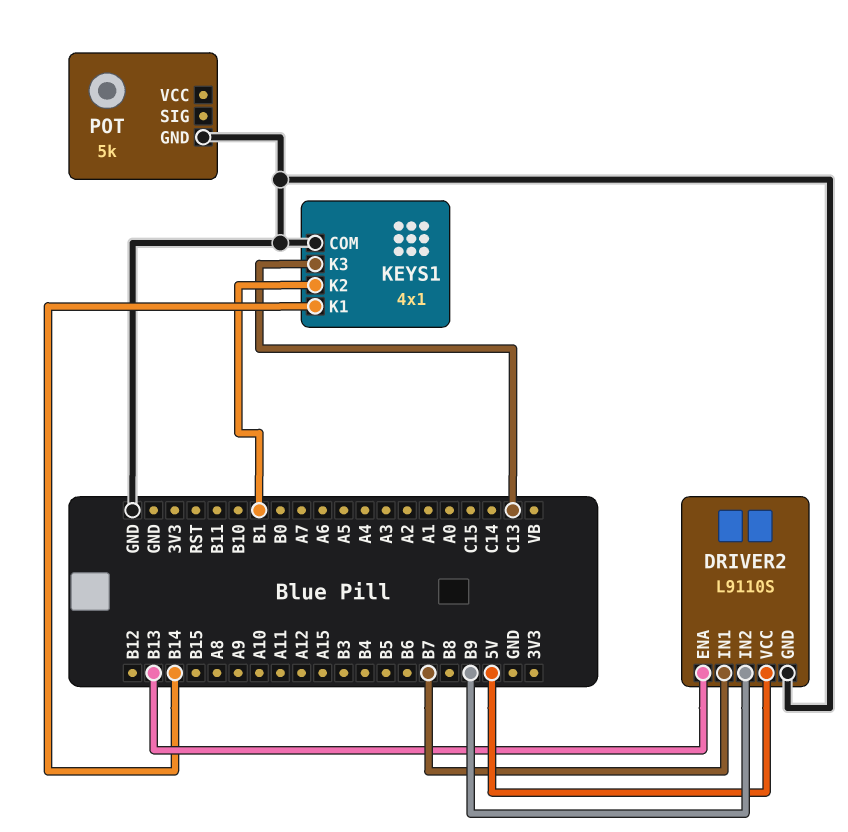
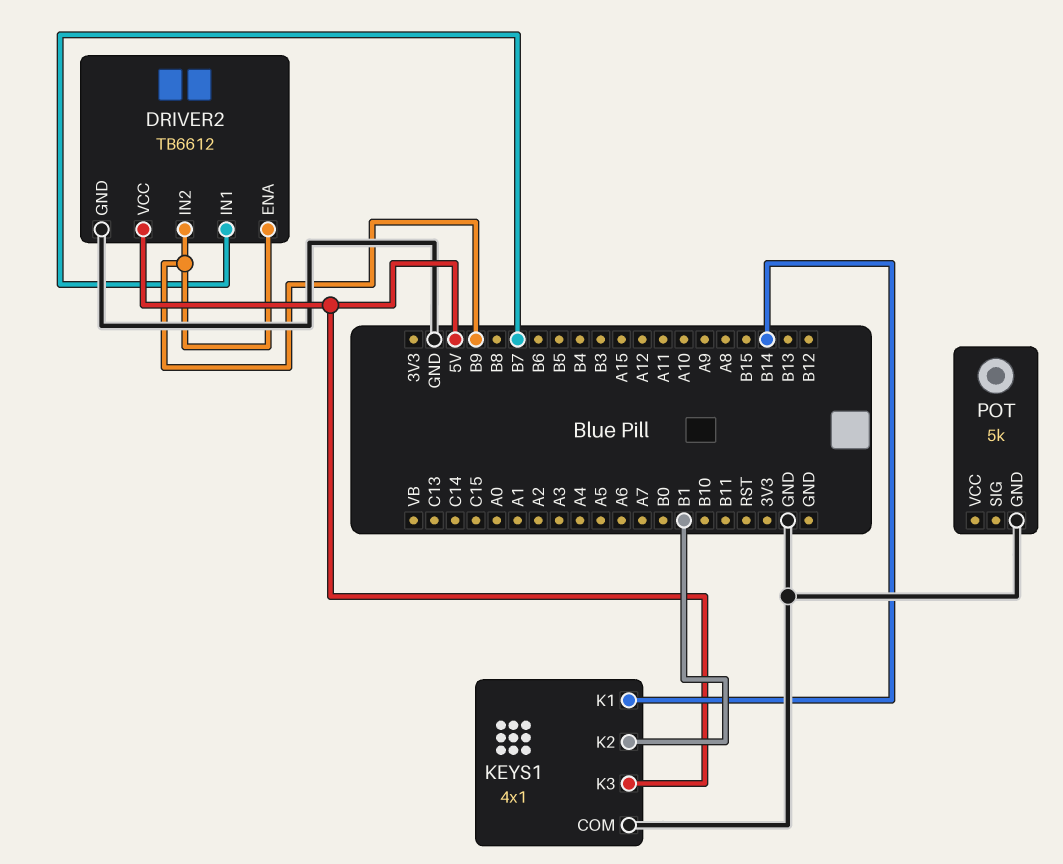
DRIVER2: L9110S -> TB6612
DRIVER2 pin ENA: B13 -> B9
KEYS1 pin K3: C13 -> 5V

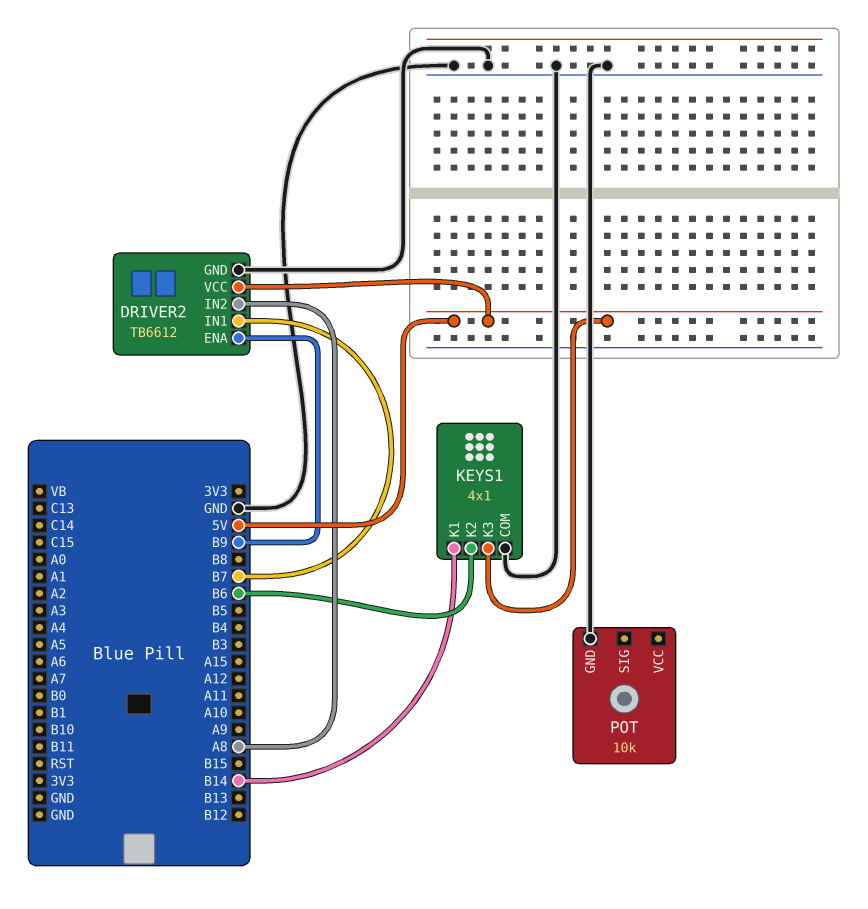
DRIVER2 pin IN2: B9 -> A8
KEYS1 pin K2: B1 -> B6
POT: 5k -> 10k

